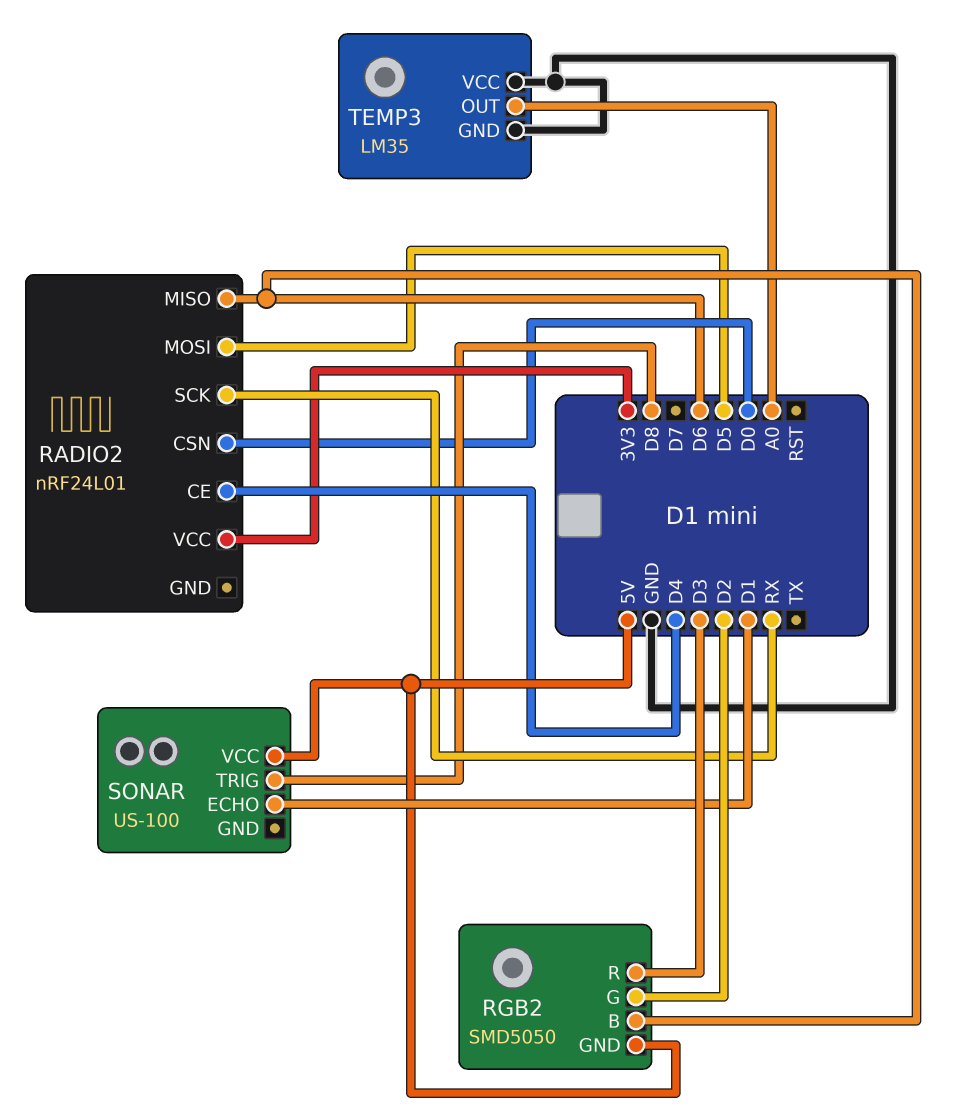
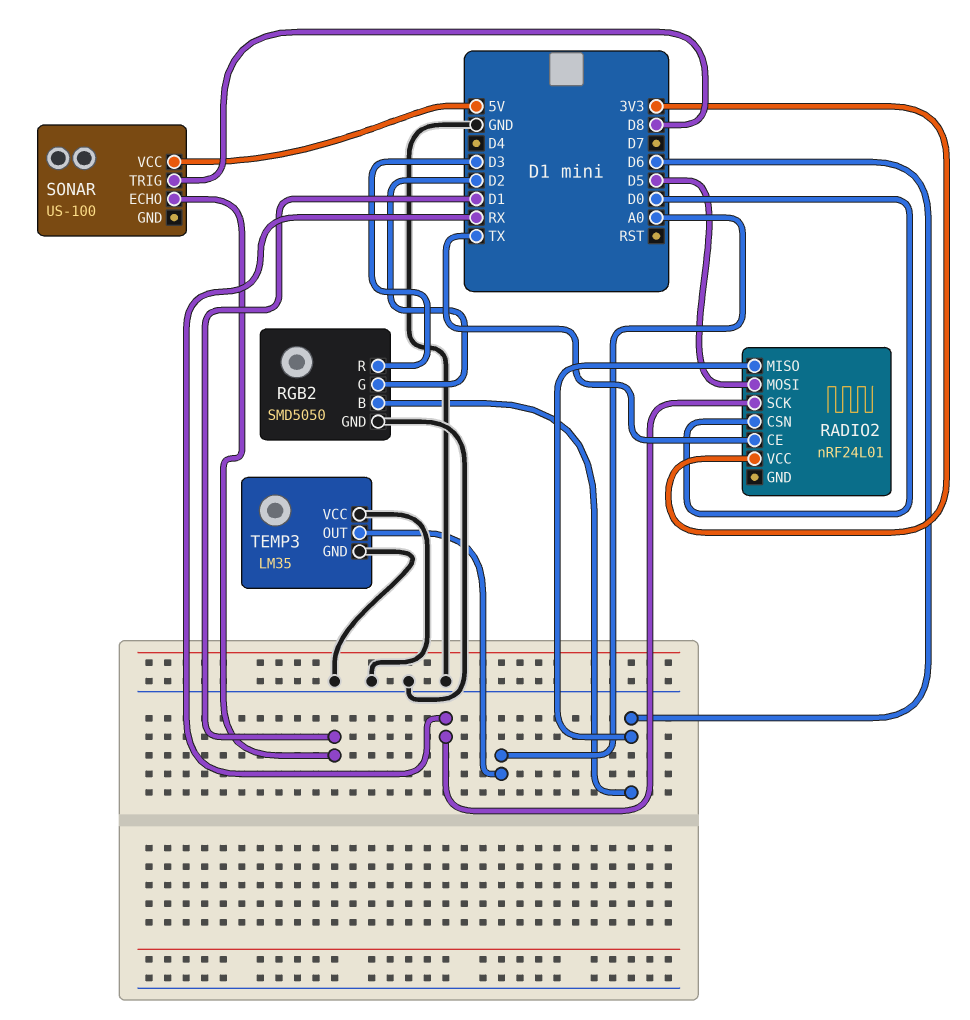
RADIO2 pin CE: D4 -> TX
RGB2 pin GND: 5V -> GND

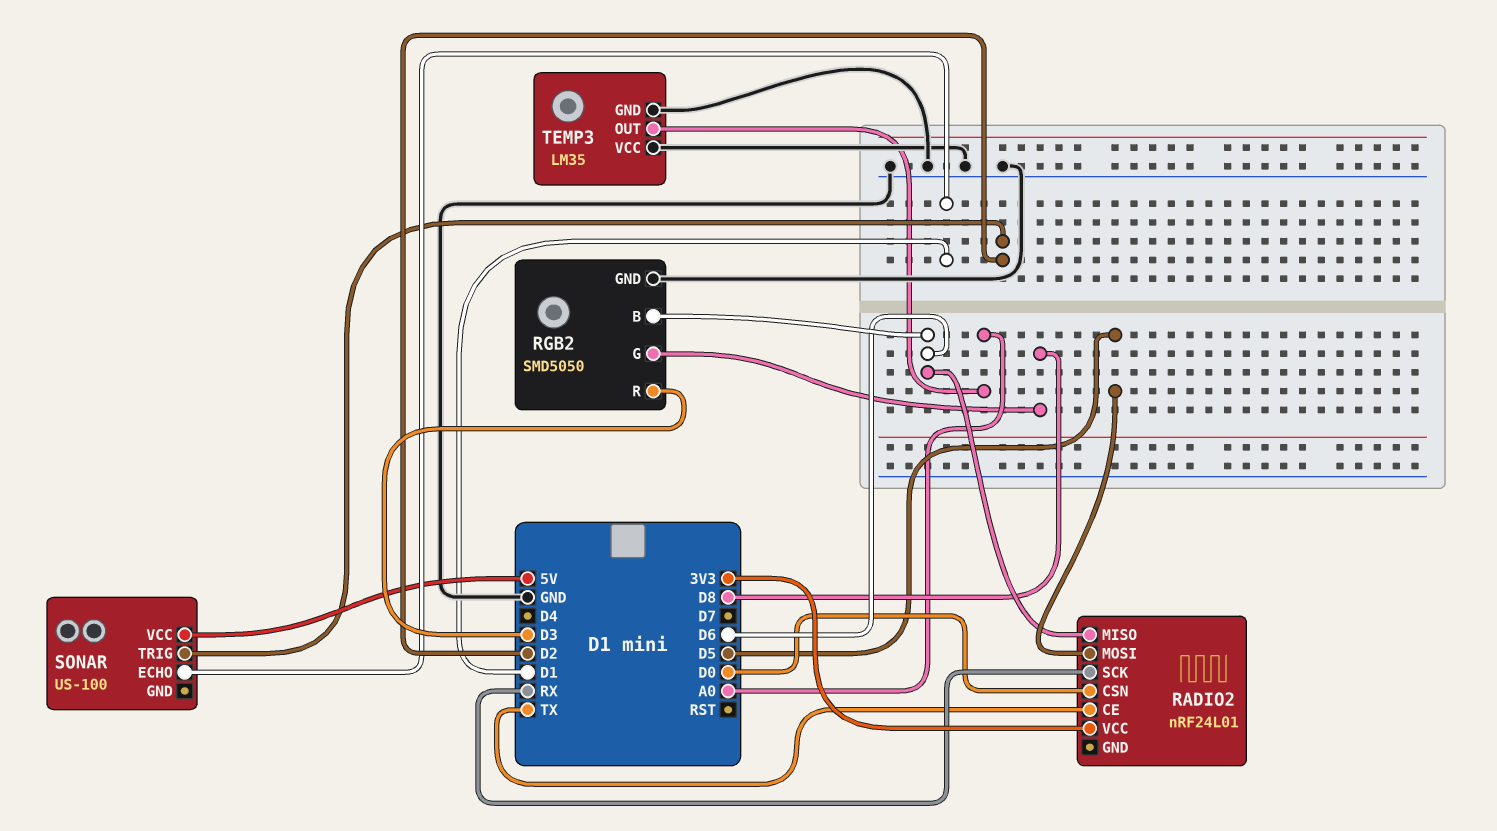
RGB2 pin G: D2 -> D8
SONAR pin TRIG: D8 -> D2

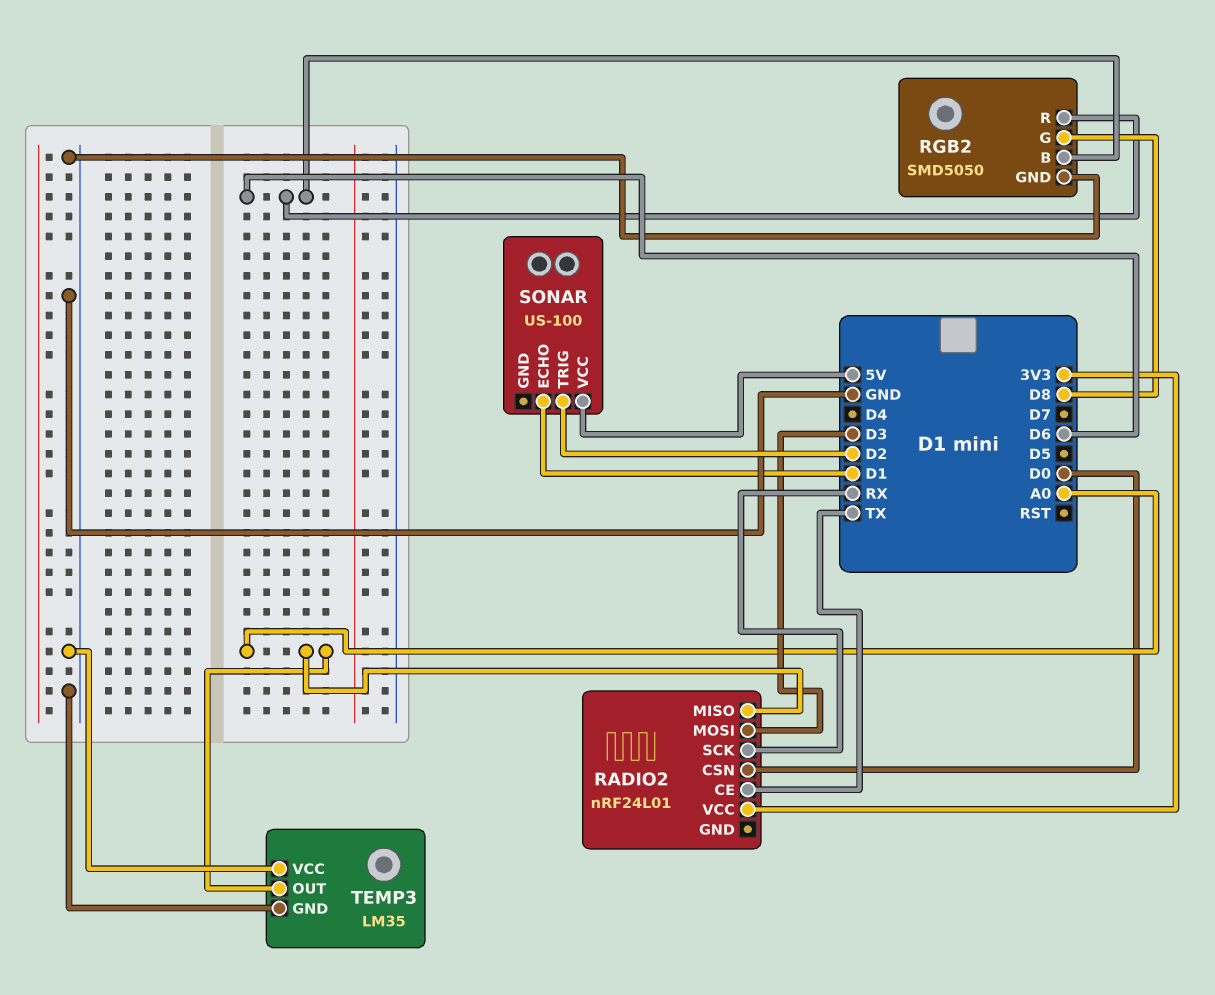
RADIO2 pin MISO: D6 -> A0
RADIO2 pin MOSI: D5 -> D3
RGB2 pin R: D3 -> D6

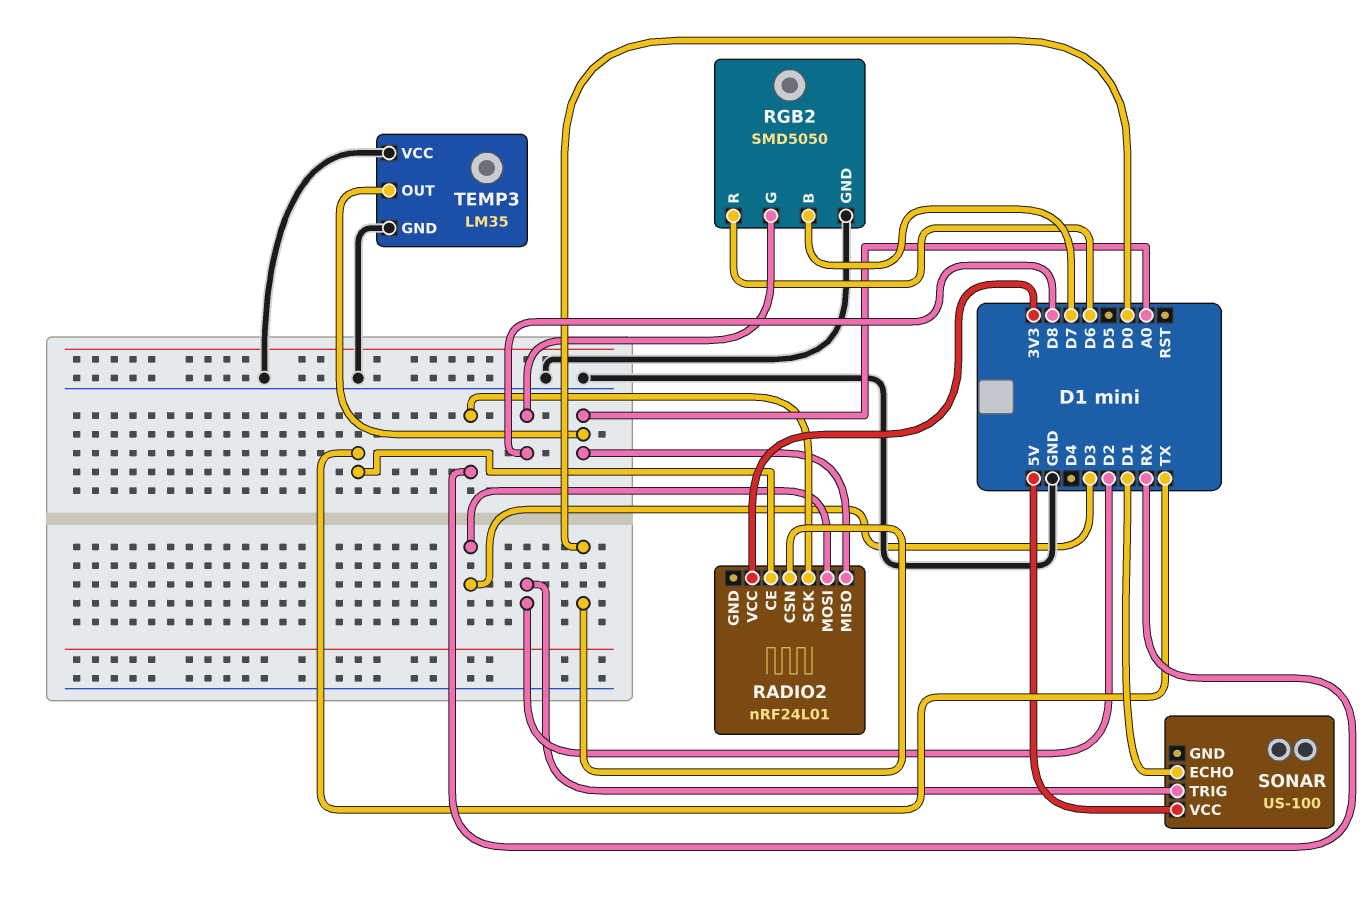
RGB2 pin B: D6 -> D7

